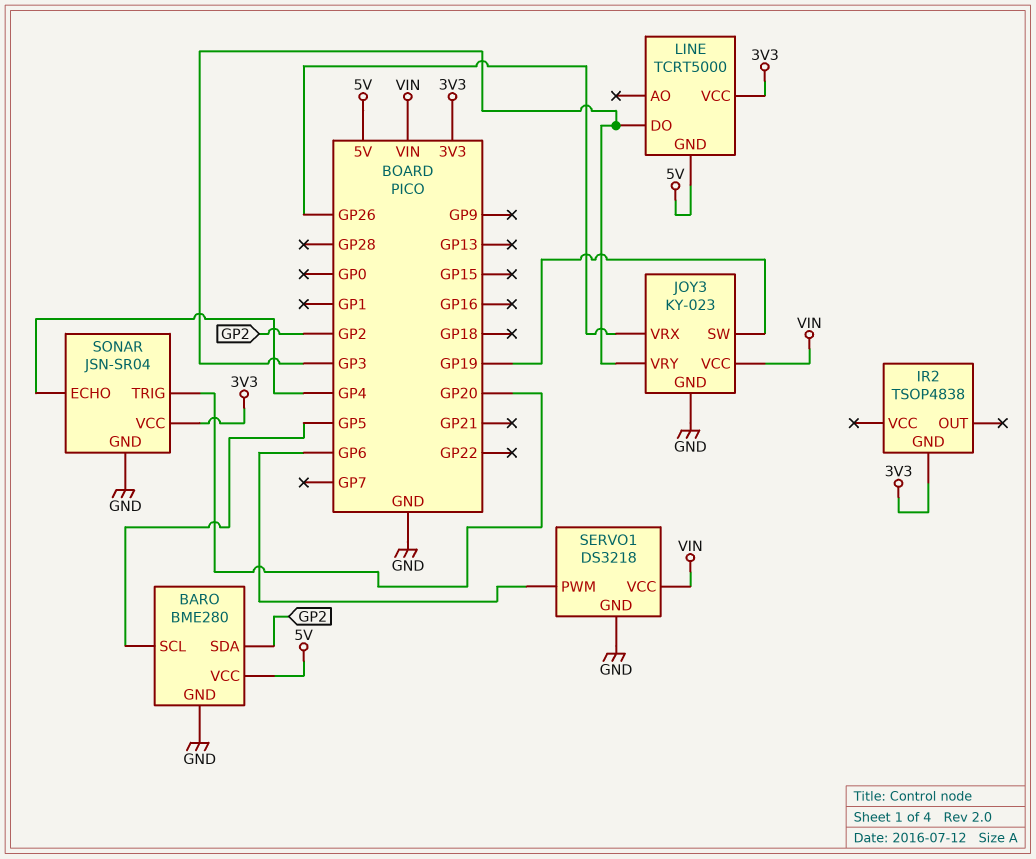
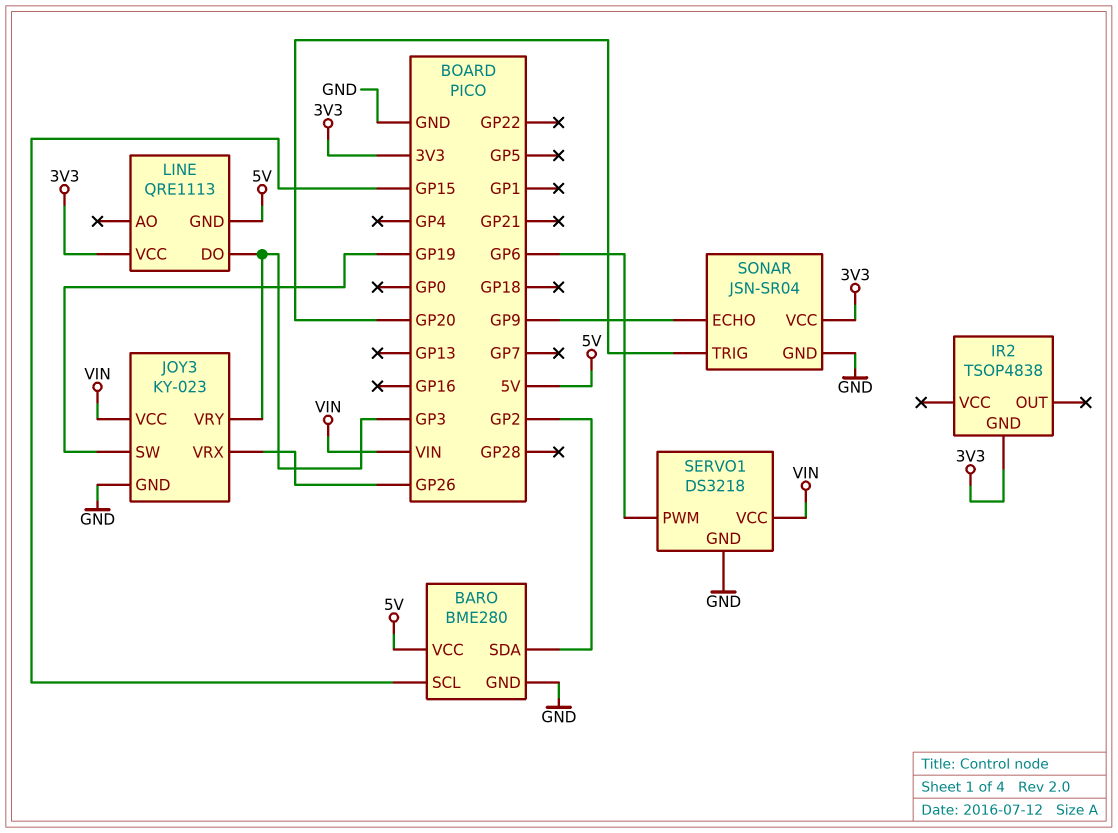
BARO pin SCL: GP5 -> GP15
LINE: TCRT5000 -> QRE1113
SONAR pin ECHO: GP4 -> GP9

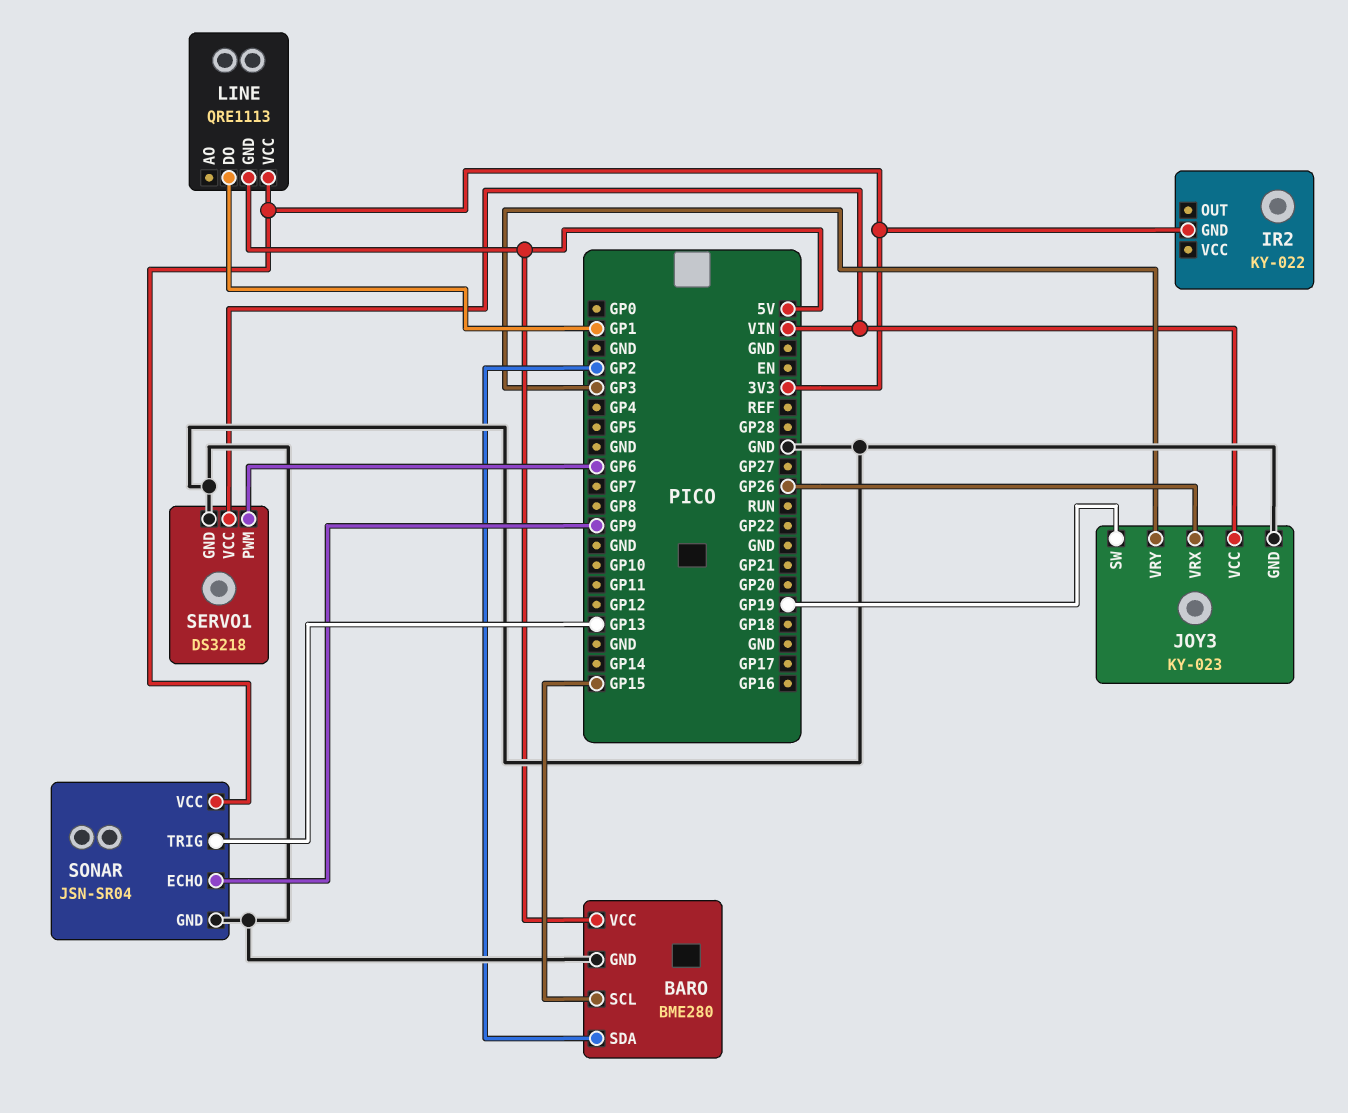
IR2: TSOP4838 -> KY-022
LINE pin DO: GP3 -> GP1
SONAR pin TRIG: GP20 -> GP13

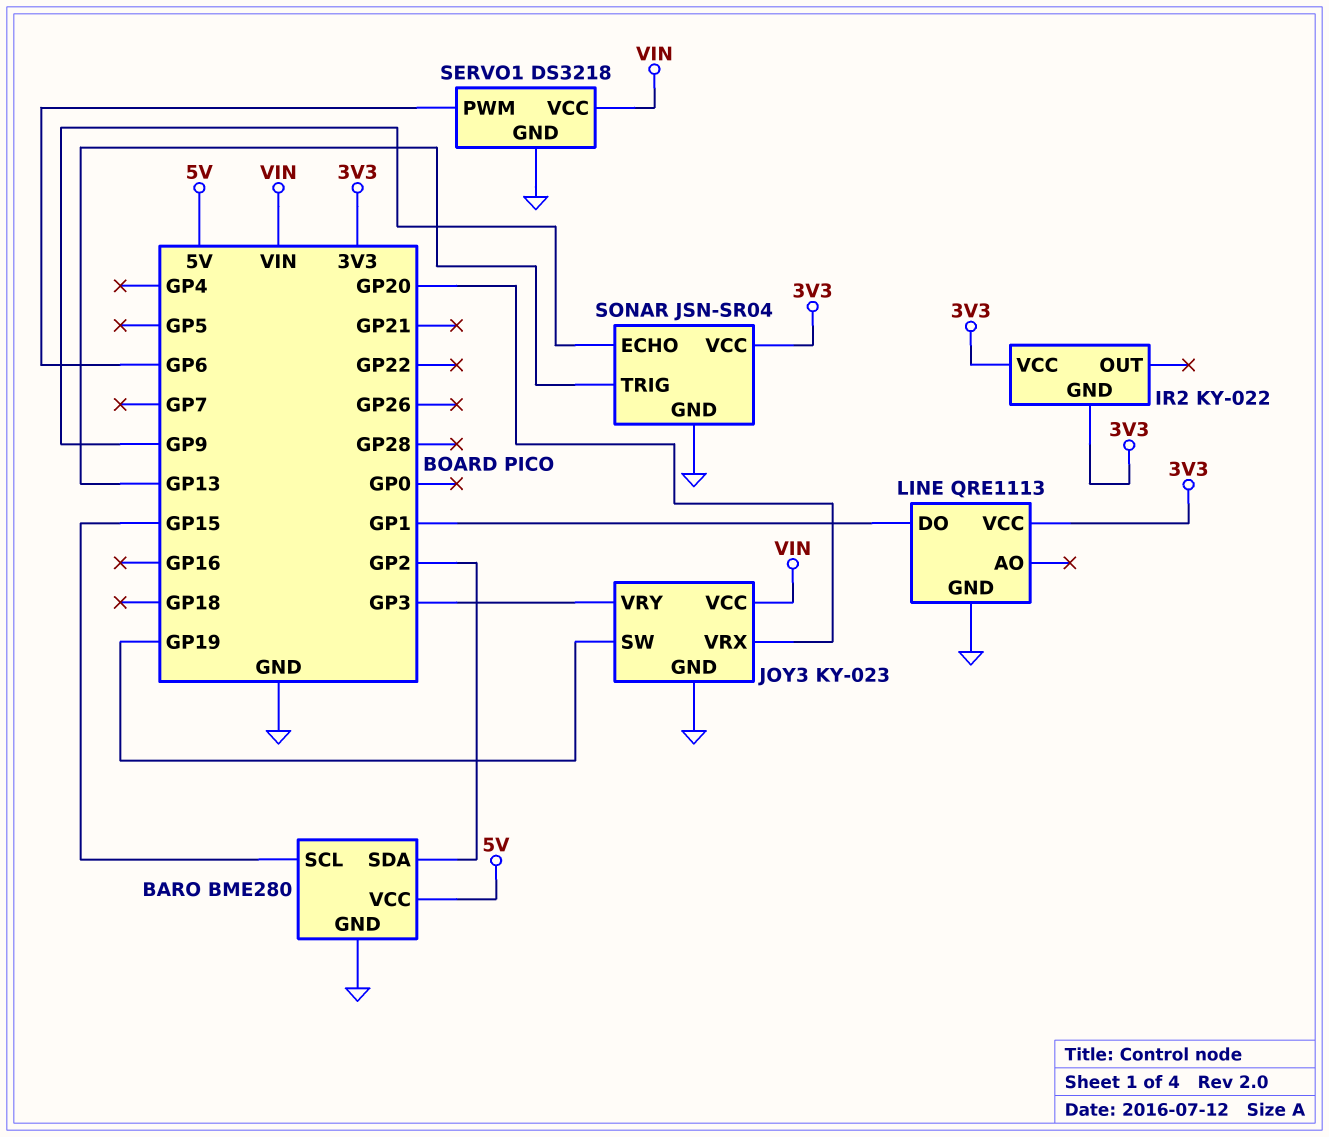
IR2 pin VCC: none -> 3V3
JOY3 pin VRX: GP26 -> GP20
LINE pin GND: 5V -> GND

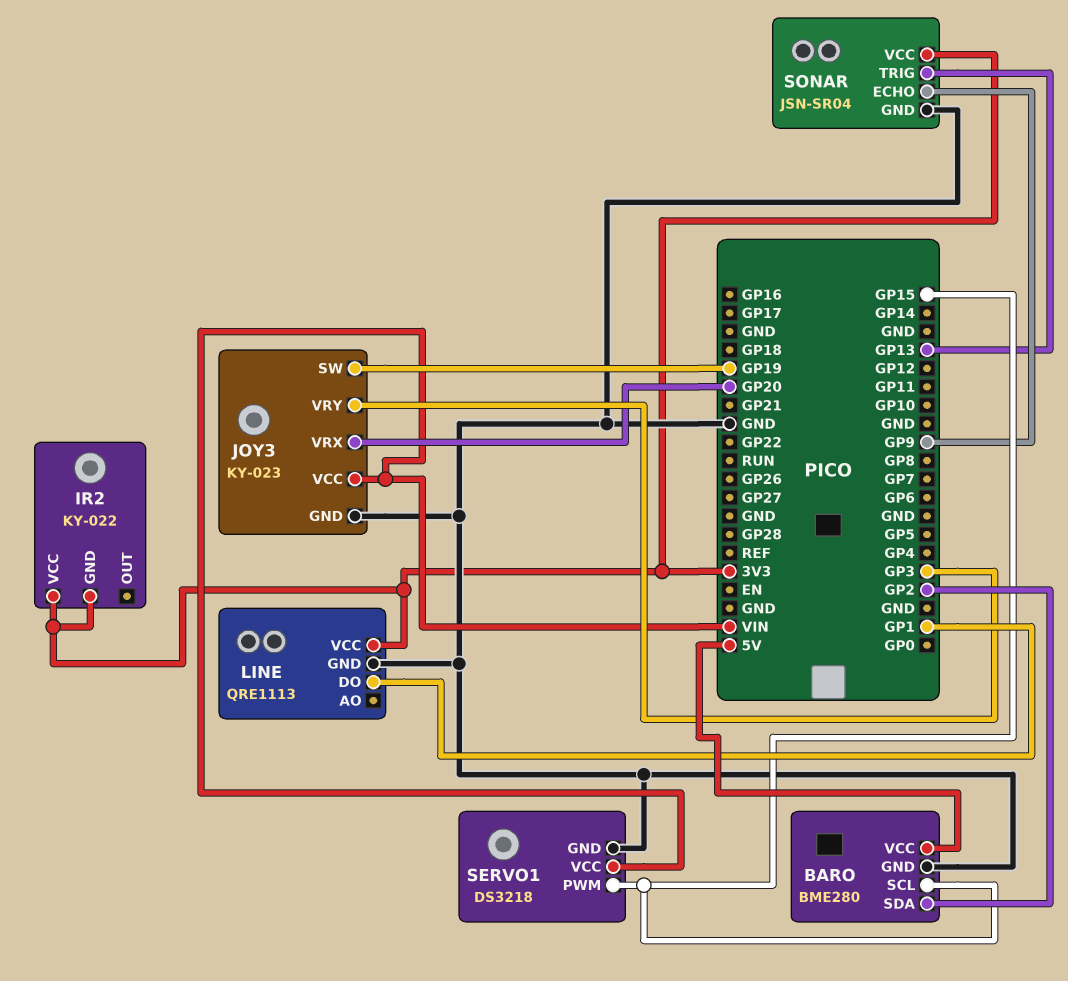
SERVO1 pin PWM: GP6 -> GP15

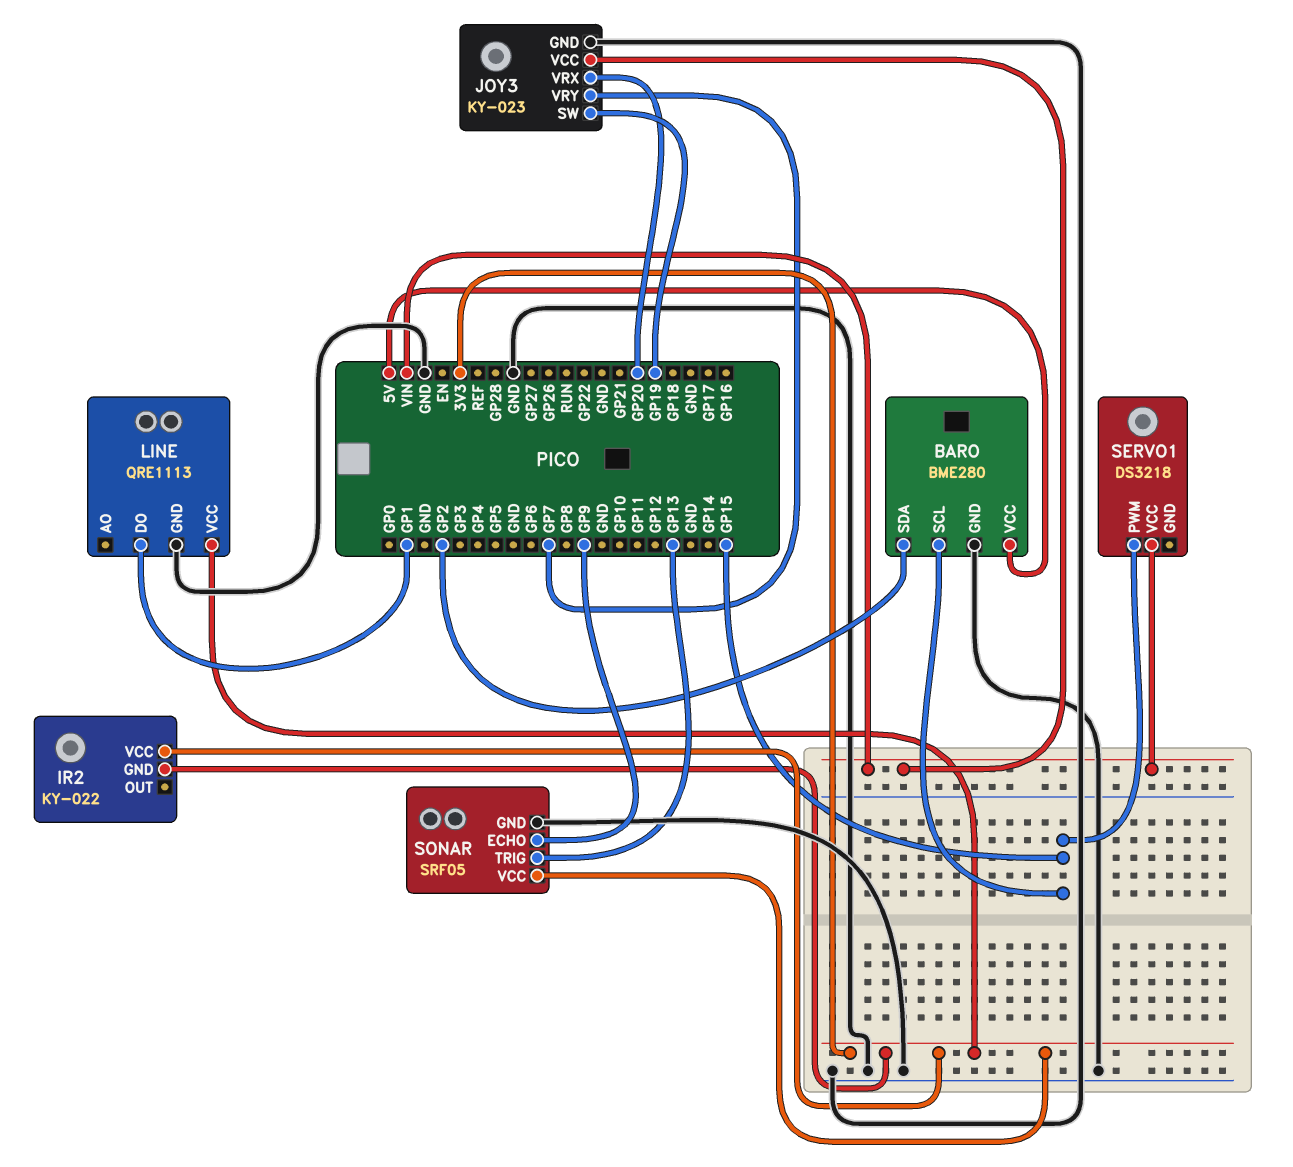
JOY3 pin VRY: GP3 -> GP7
SERVO1 pin GND: GND -> none
SONAR: JSN-SR04 -> SRF05

